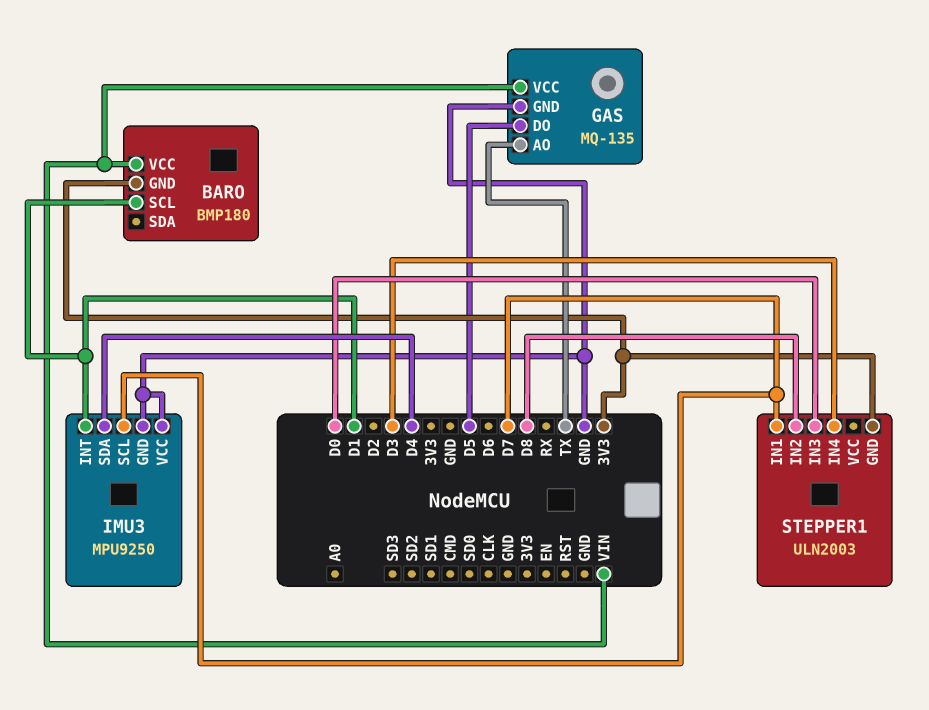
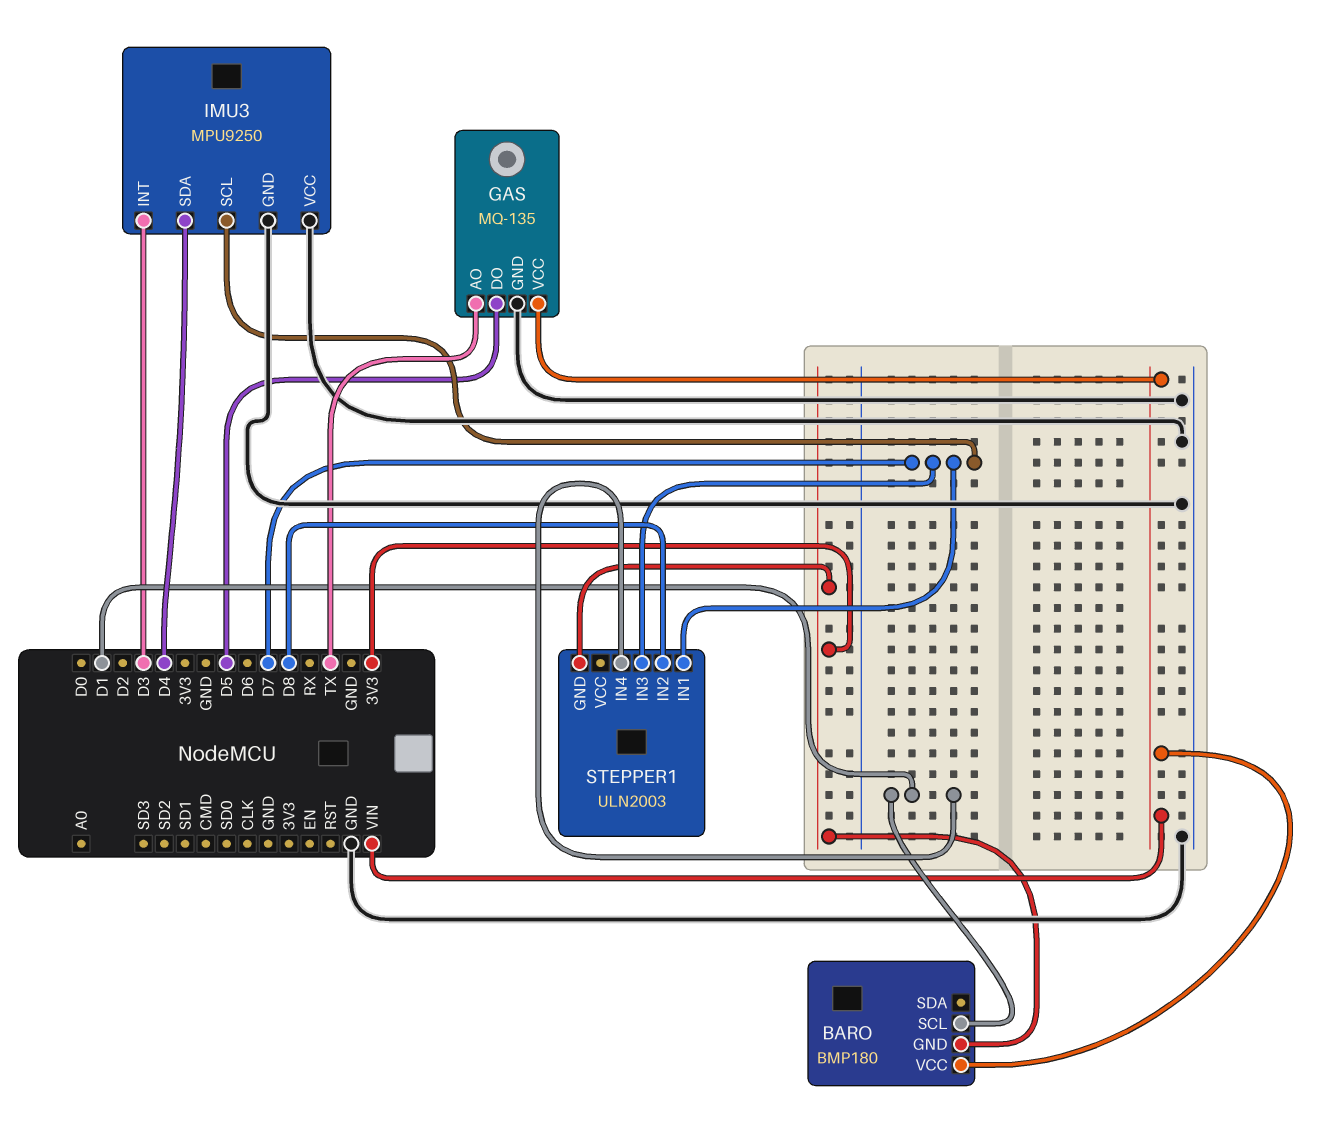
IMU3 pin INT: D1 -> D3
STEPPER1 pin IN3: D0 -> D7
STEPPER1 pin IN4: D3 -> D1

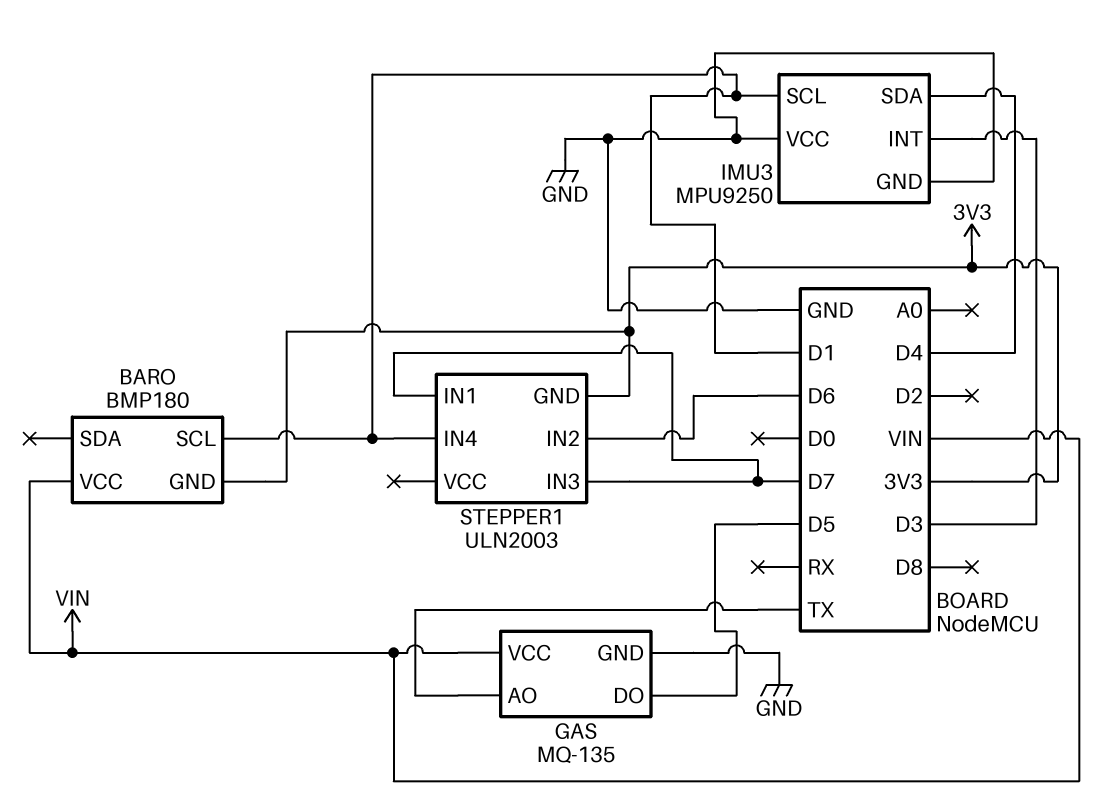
IMU3 pin SCL: D7 -> D1
STEPPER1 pin IN2: D8 -> D6

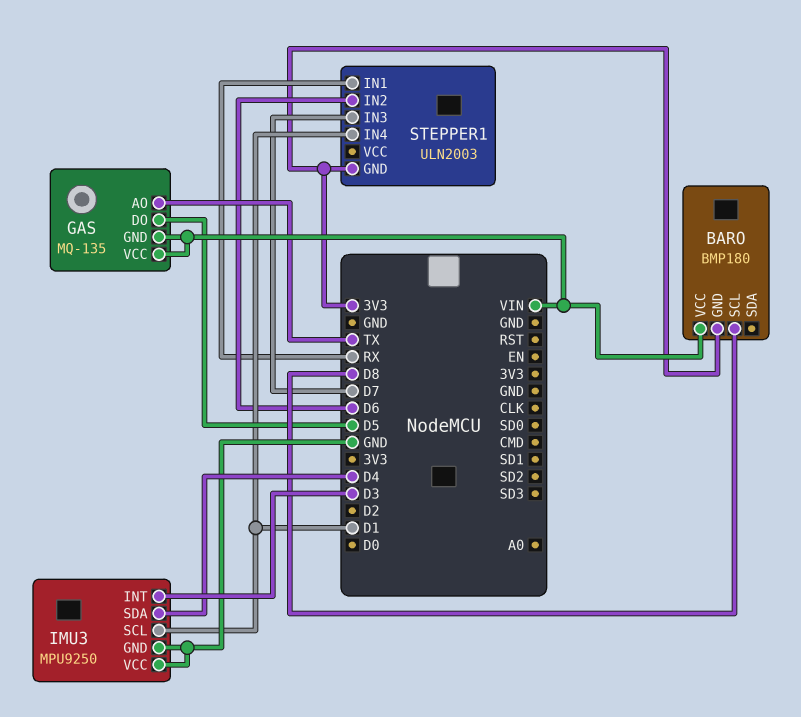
BARO pin SCL: D1 -> D8
GAS pin GND: GND -> VIN
STEPPER1 pin IN1: D7 -> RX

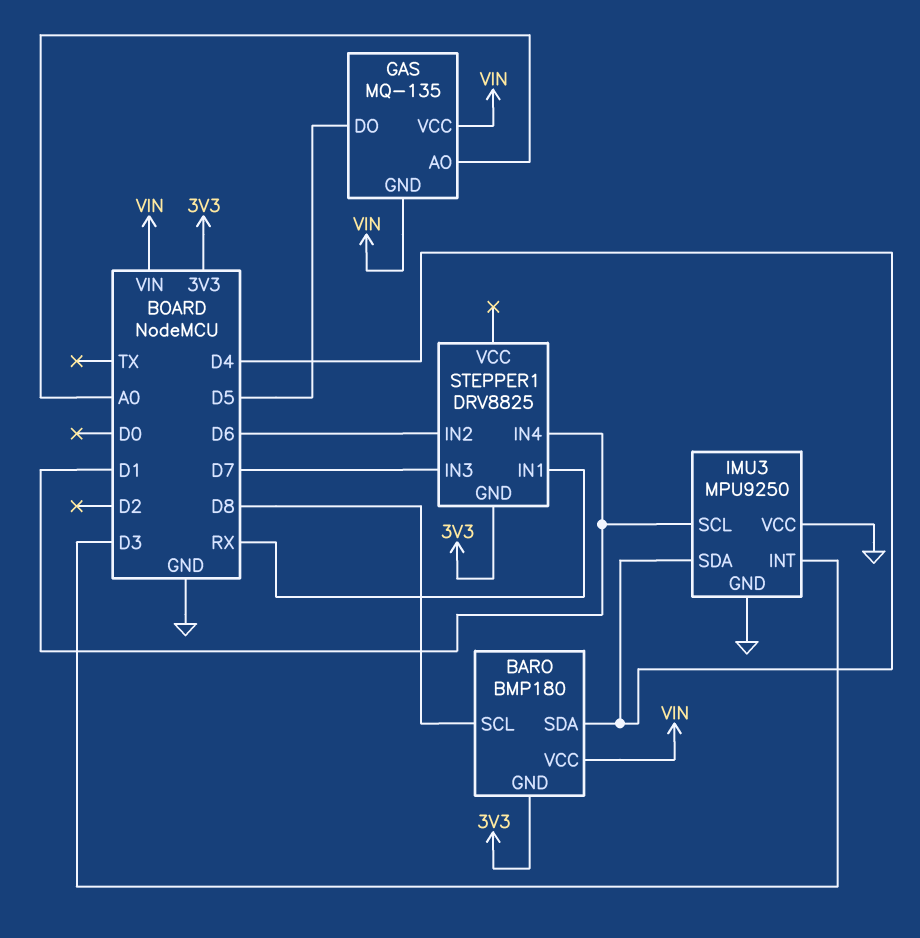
BARO pin SDA: none -> D4
GAS pin AO: TX -> A0
STEPPER1: ULN2003 -> DRV8825

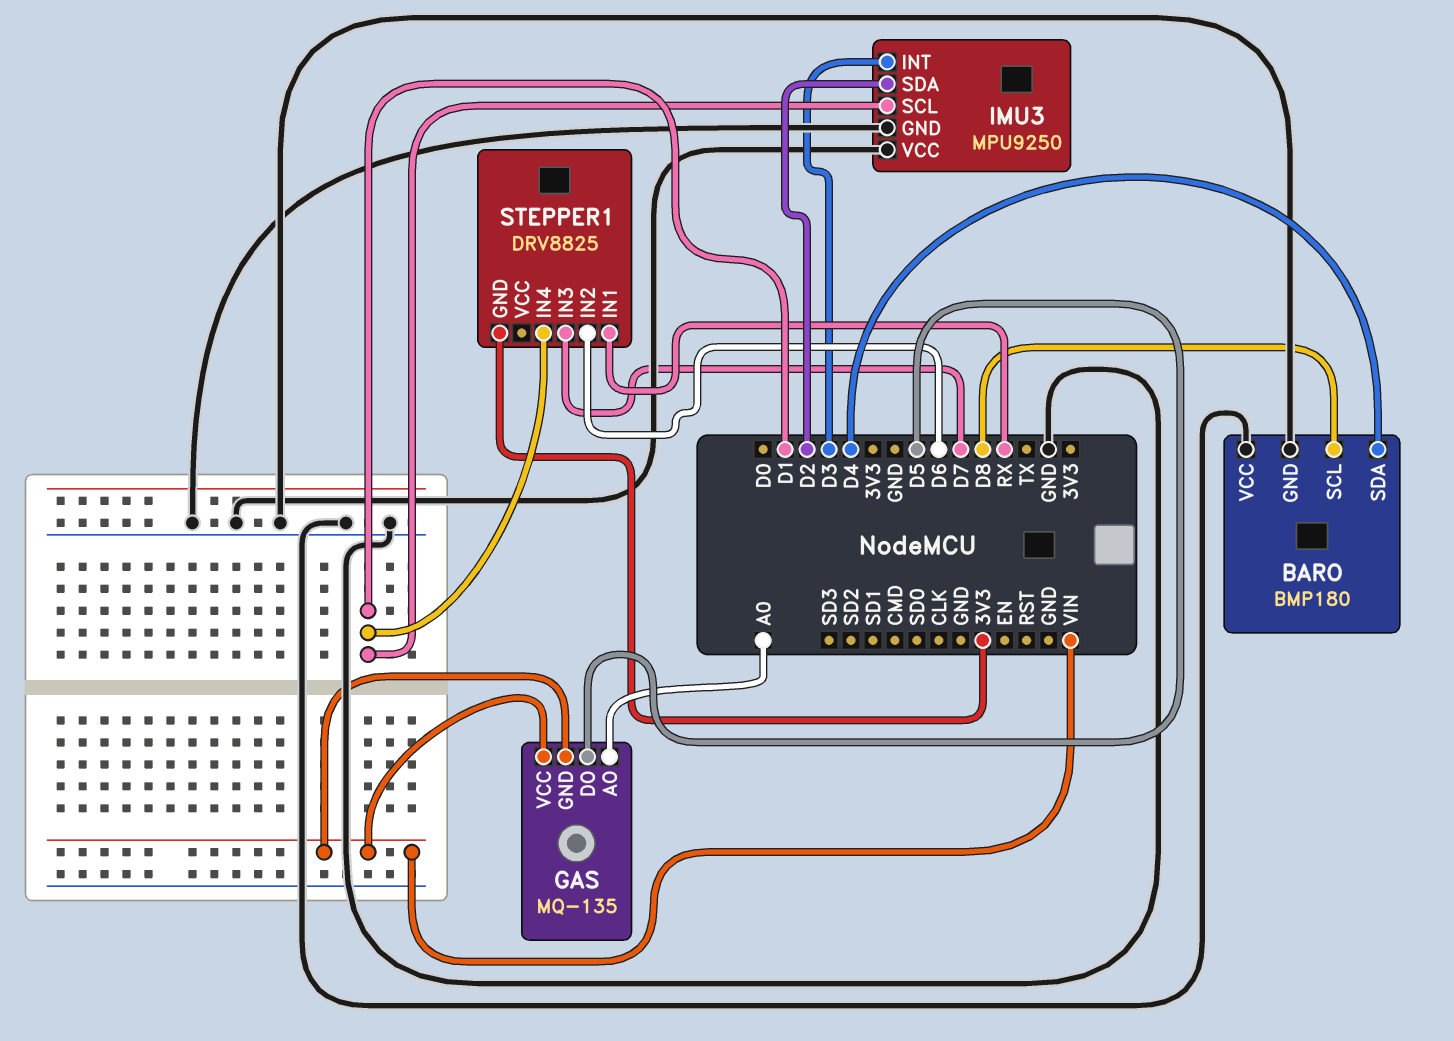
BARO pin GND: 3V3 -> GND
BARO pin VCC: VIN -> GND
IMU3 pin SDA: D4 -> D2

